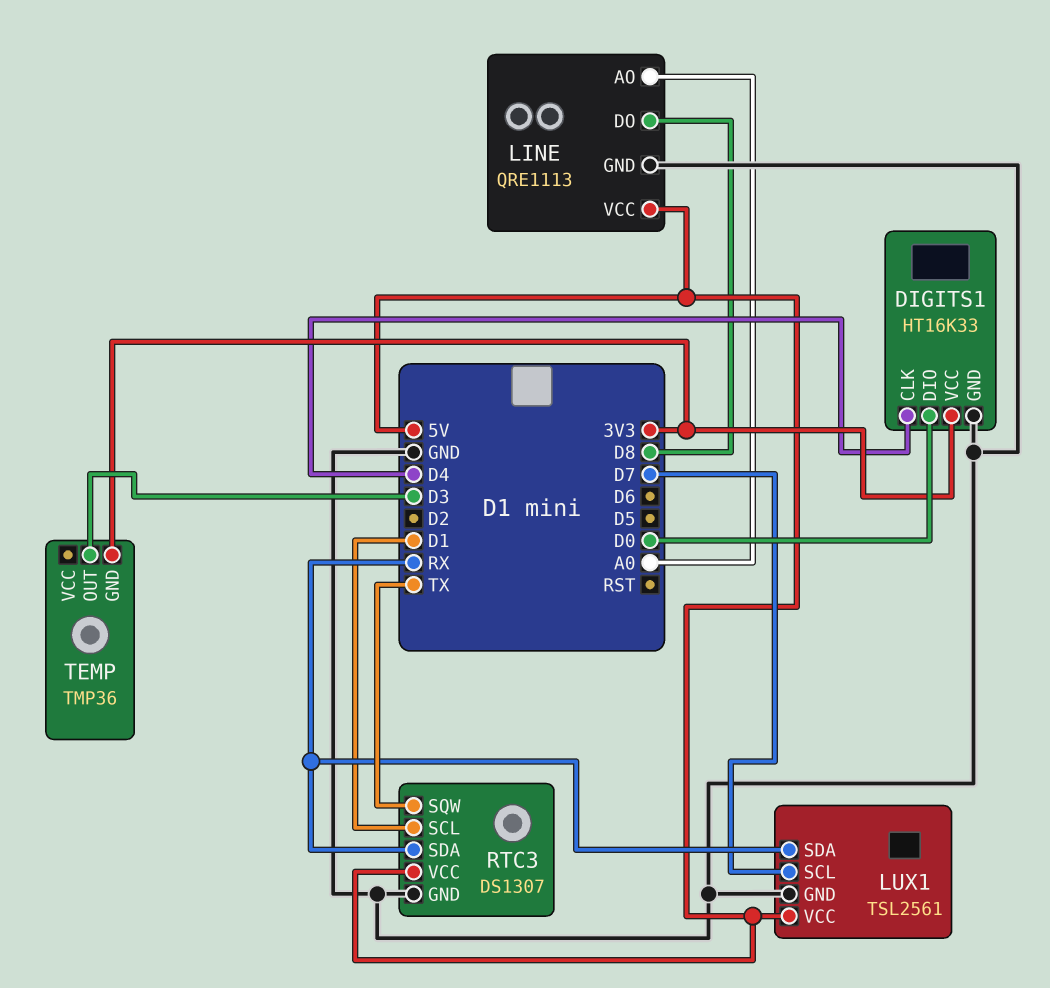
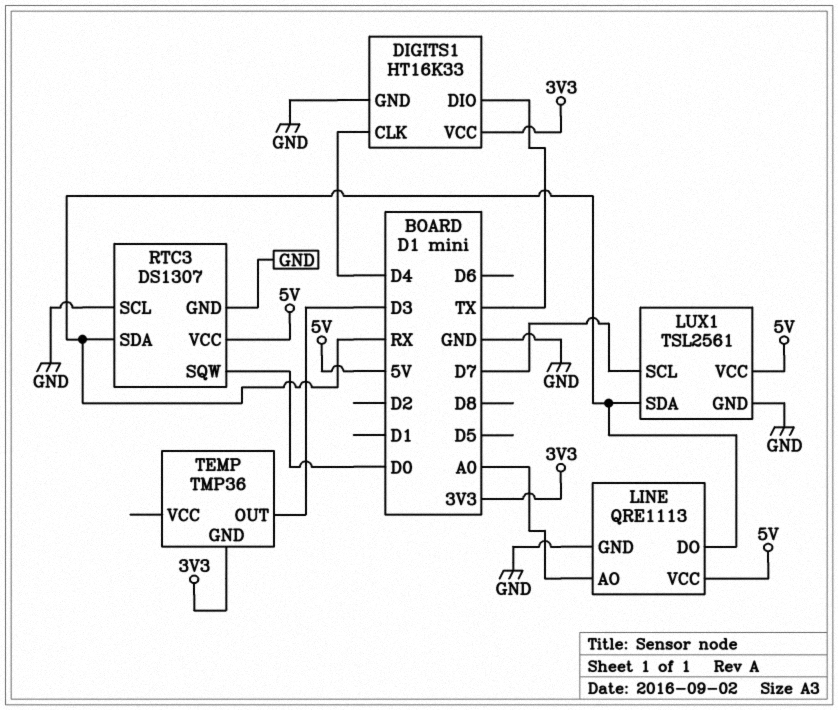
DIGITS1 pin DIO: D0 -> TX
LINE pin DO: D8 -> RX
RTC3 pin SCL: D1 -> GND
RTC3 pin SQW: TX -> D0

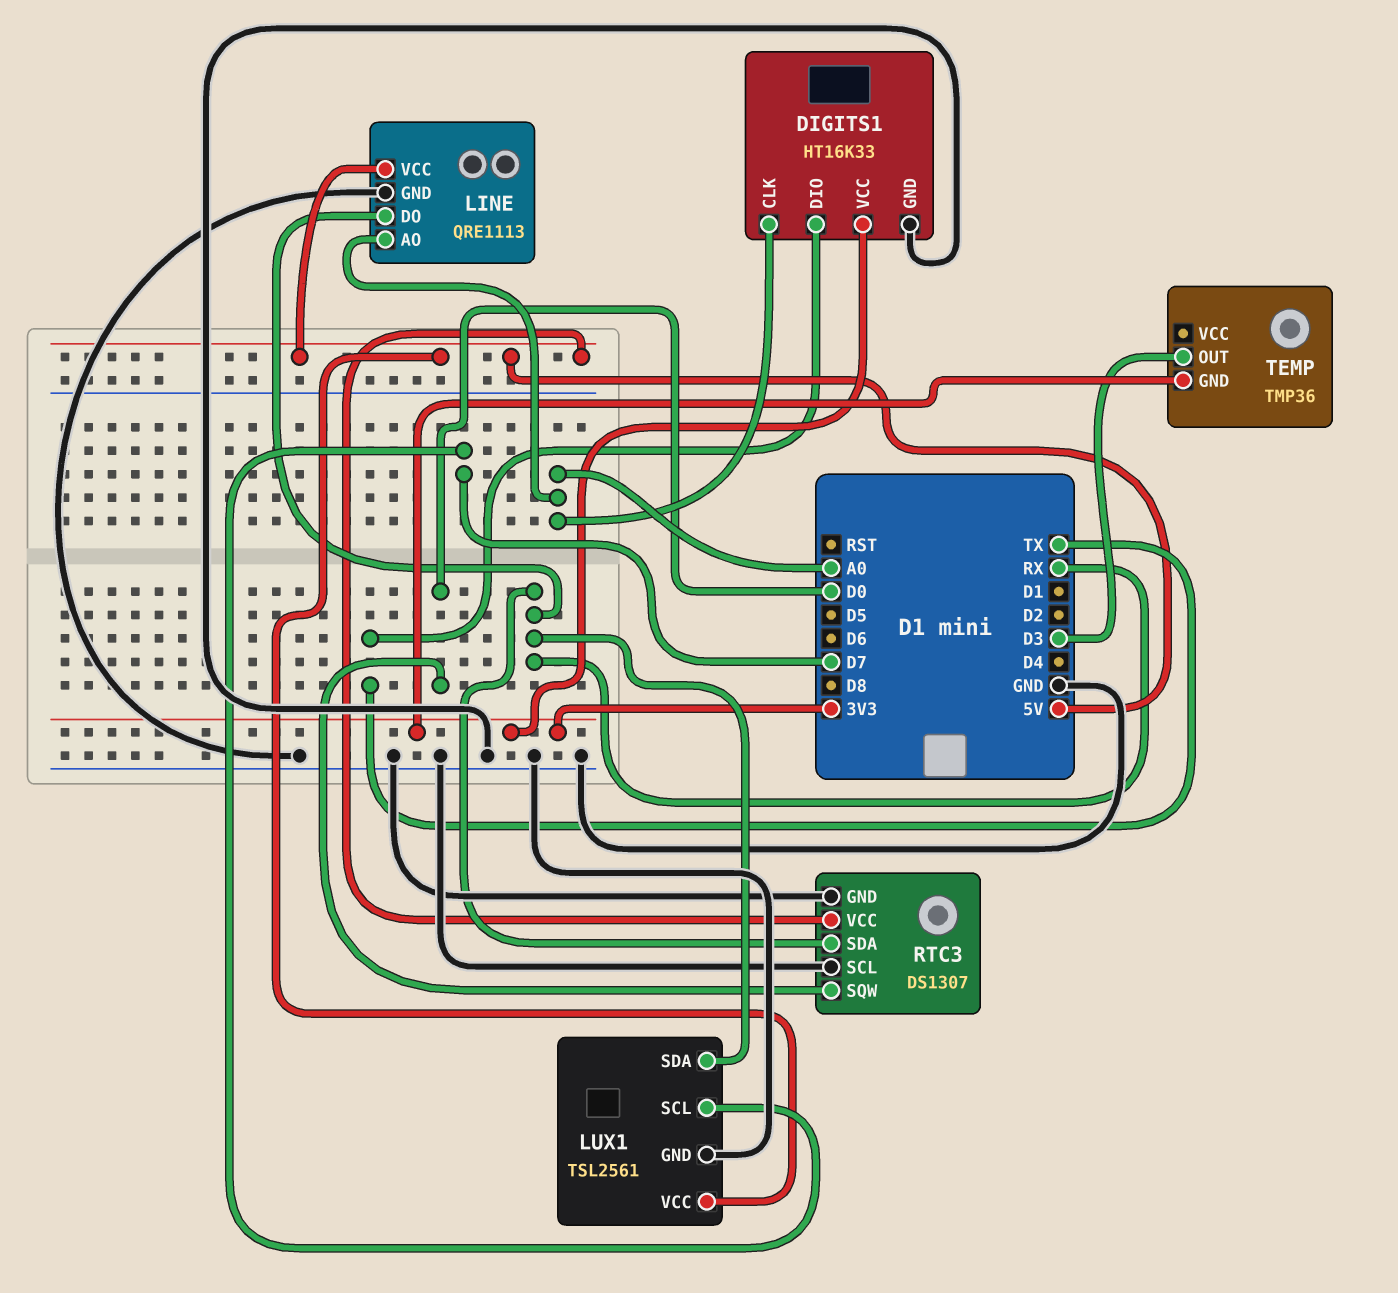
DIGITS1 pin CLK: D4 -> A0

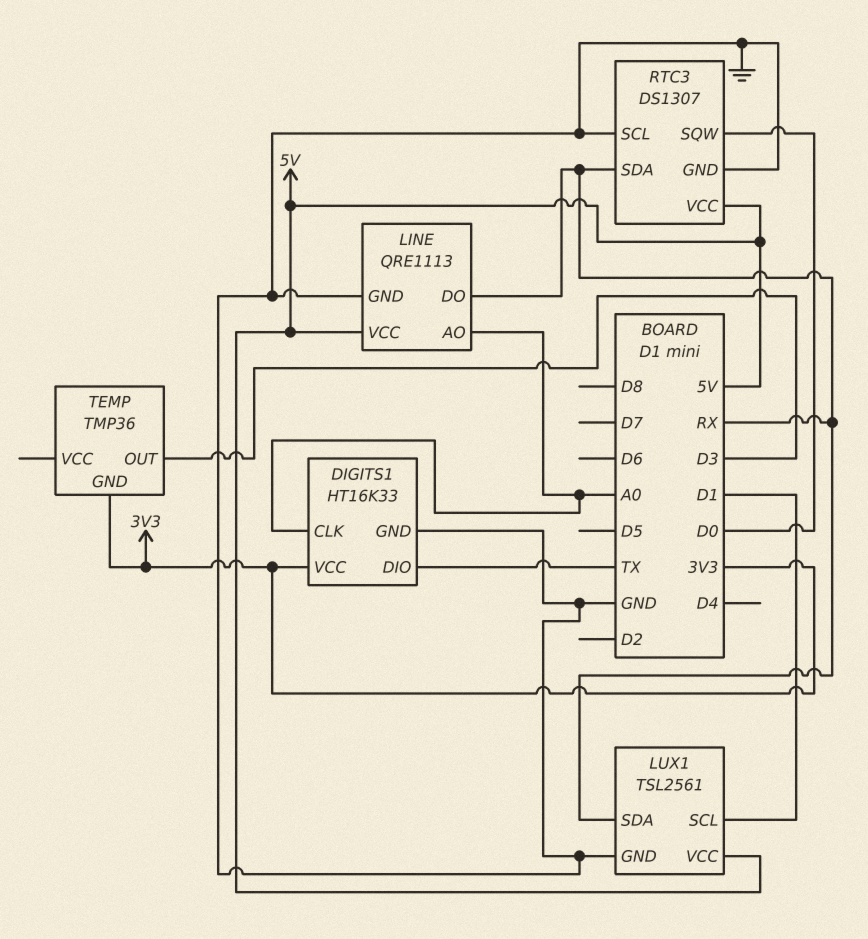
LUX1 pin SCL: D7 -> D1

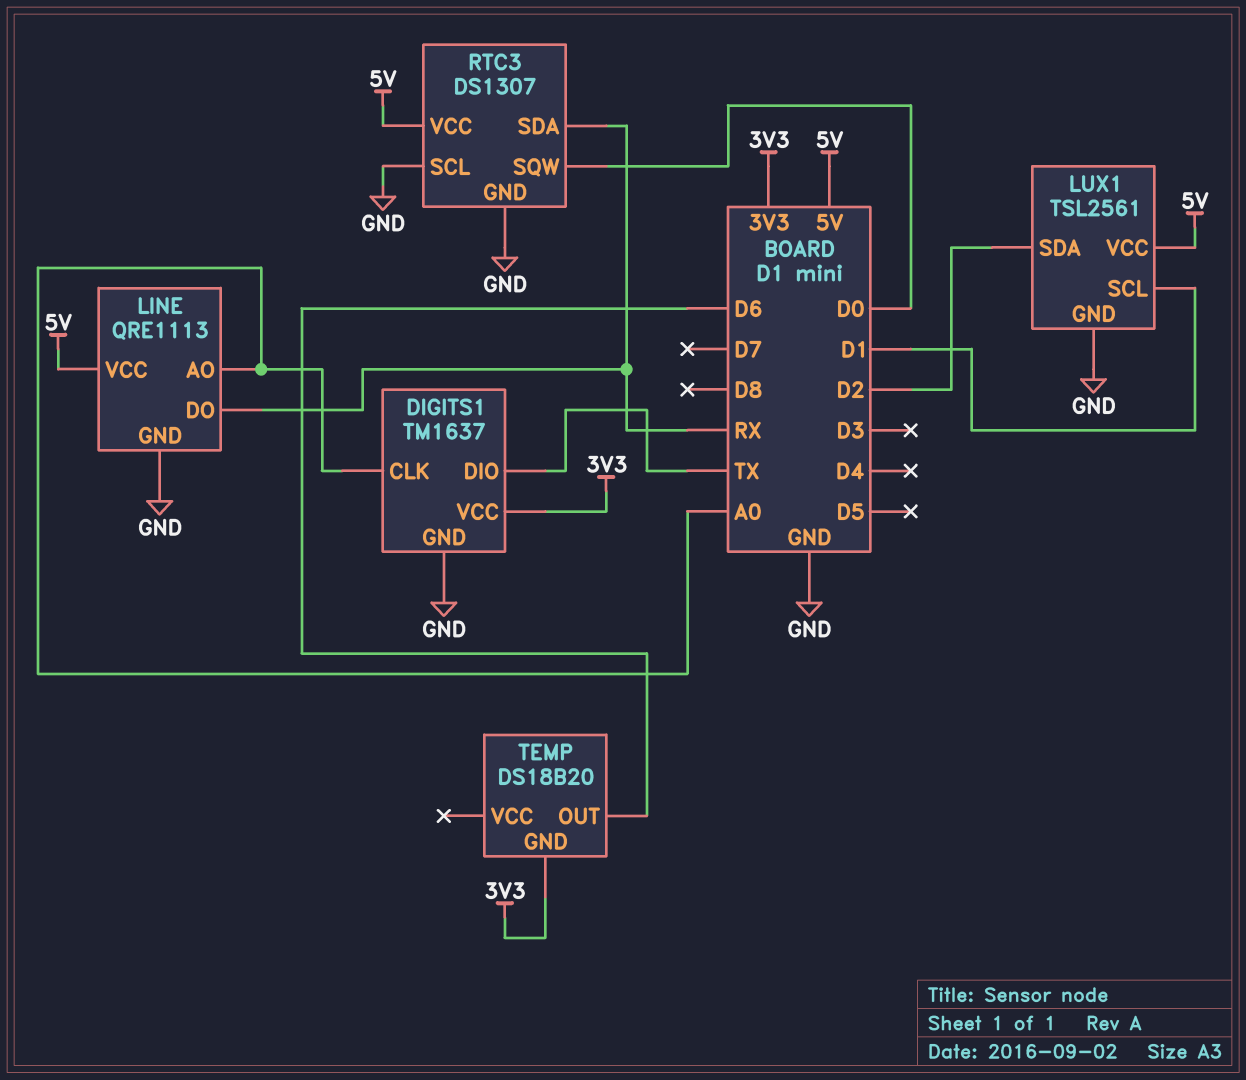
DIGITS1: HT16K33 -> TM1637
LUX1 pin SDA: RX -> D2
TEMP: TMP36 -> DS18B20
TEMP pin OUT: D3 -> D6

